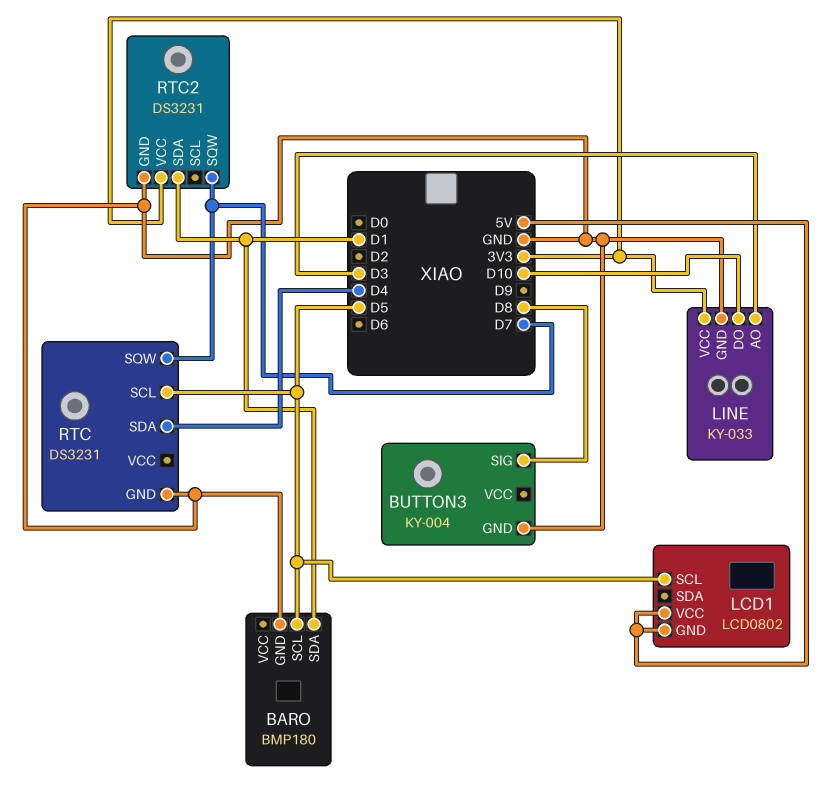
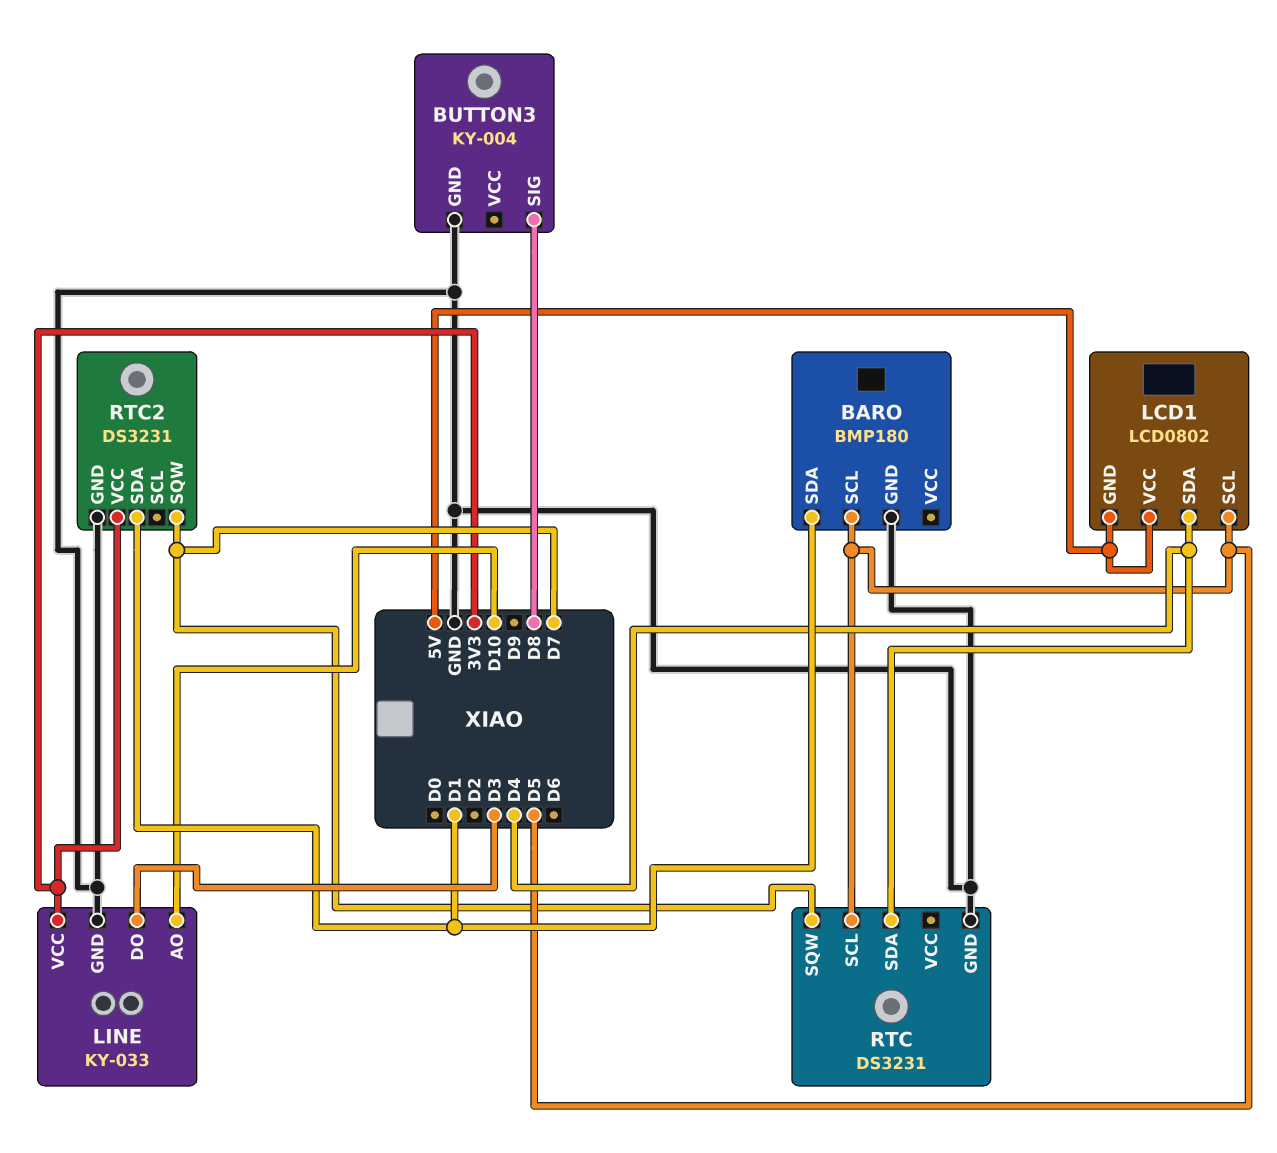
LCD1 pin SDA: none -> D4
LINE pin AO: D3 -> D10
LINE pin DO: D10 -> D3

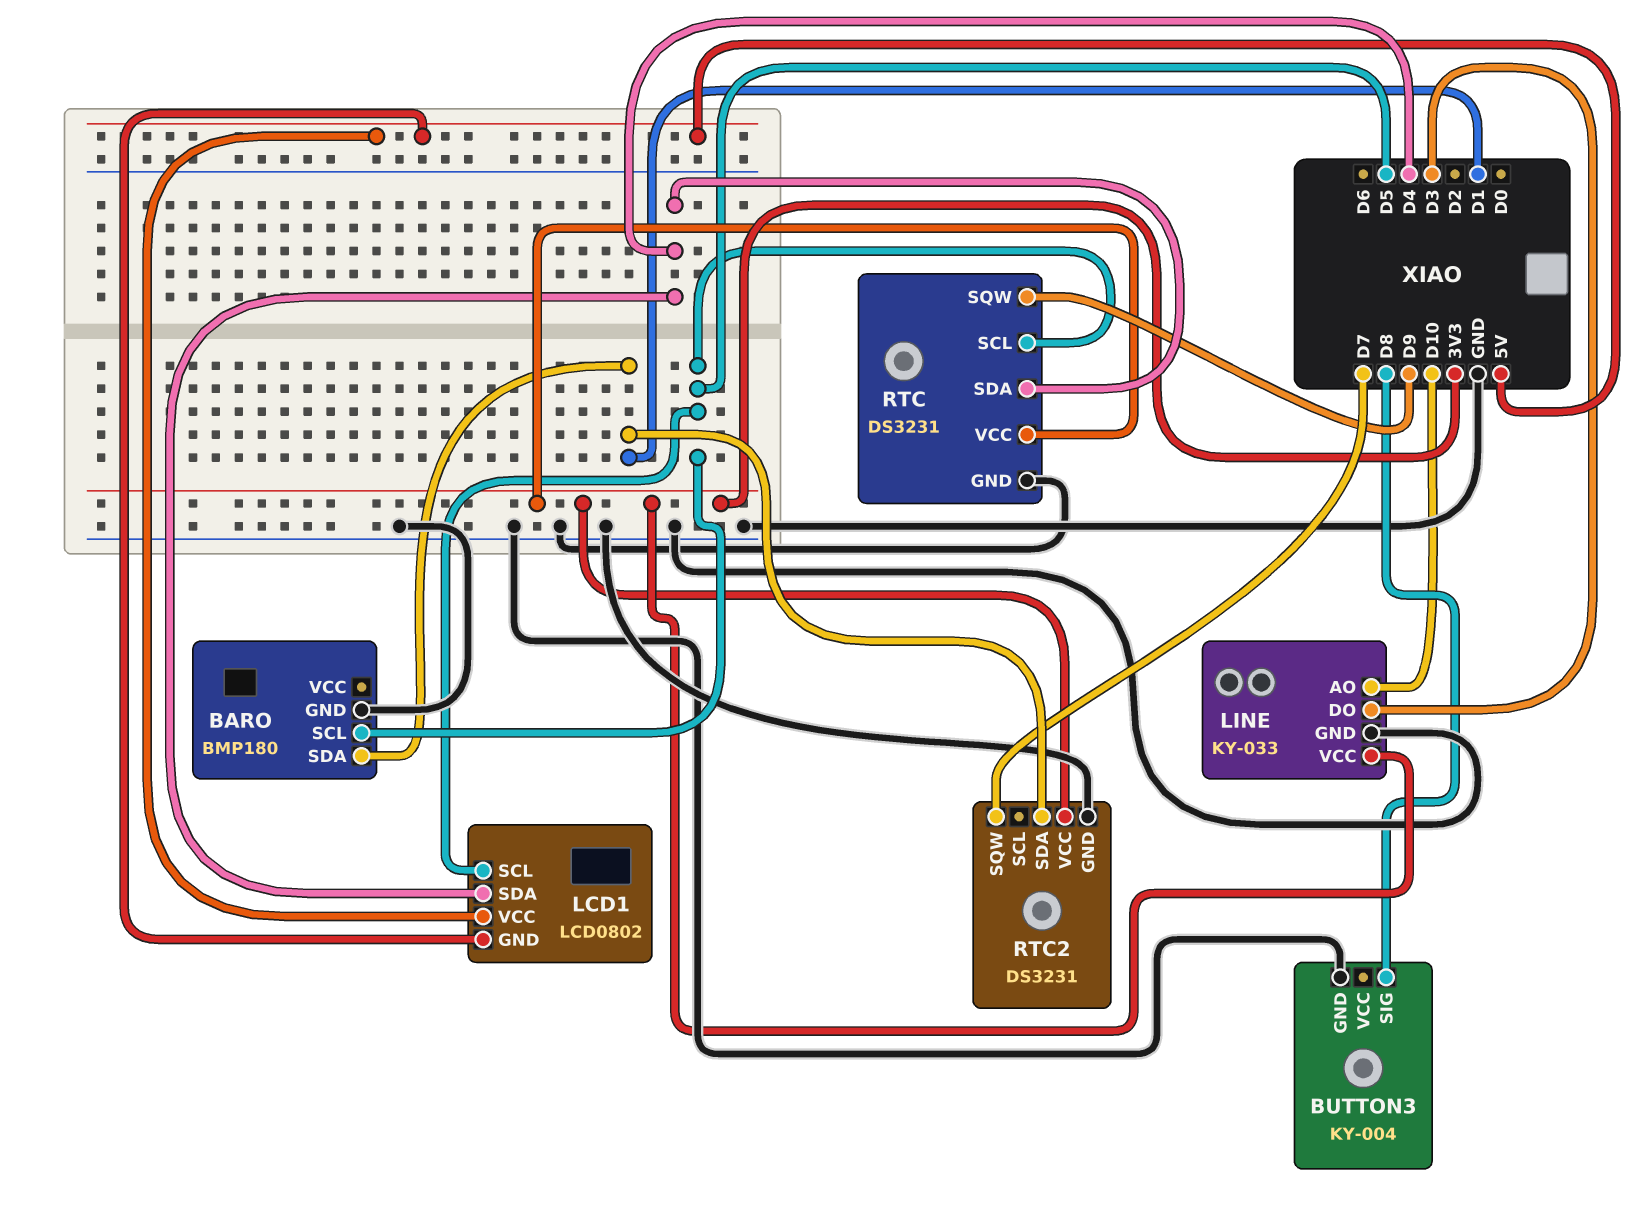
RTC pin SQW: D7 -> D9
RTC pin VCC: none -> 3V3

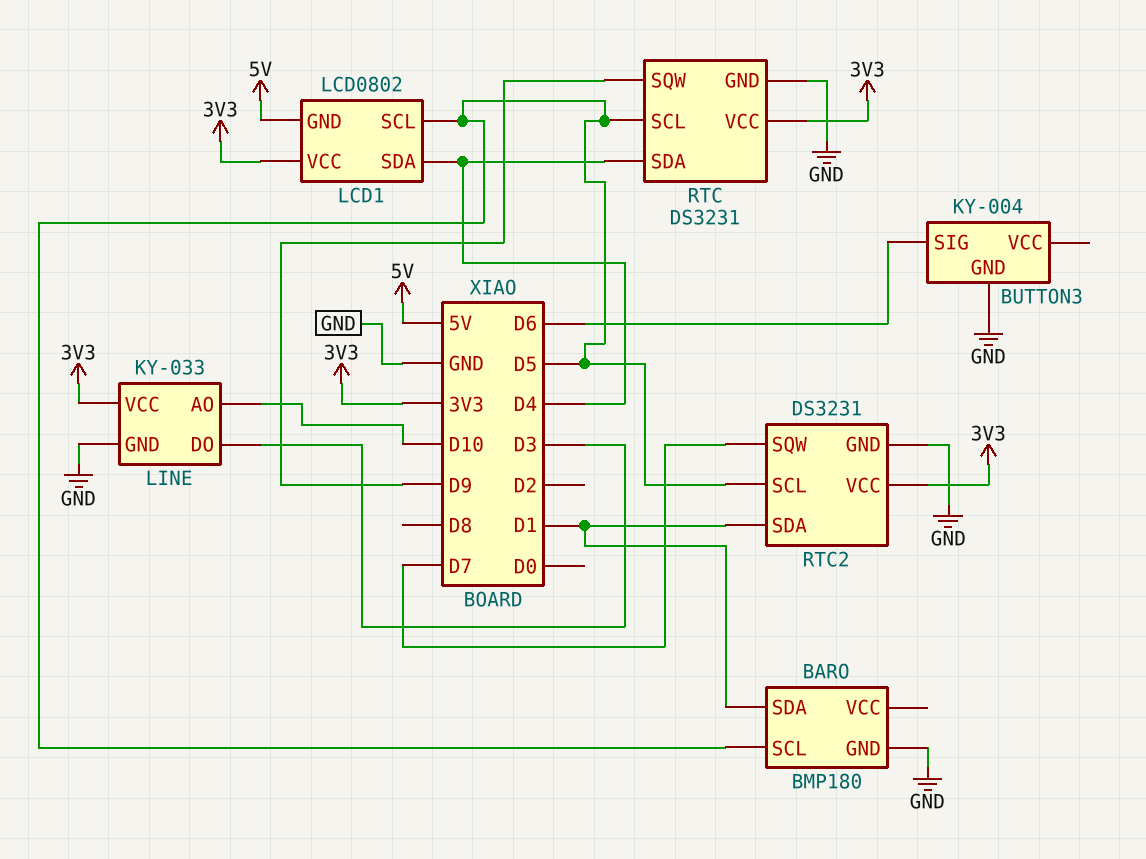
BUTTON3 pin SIG: D8 -> D6
LCD1 pin VCC: 5V -> 3V3
RTC2 pin SCL: none -> D5

